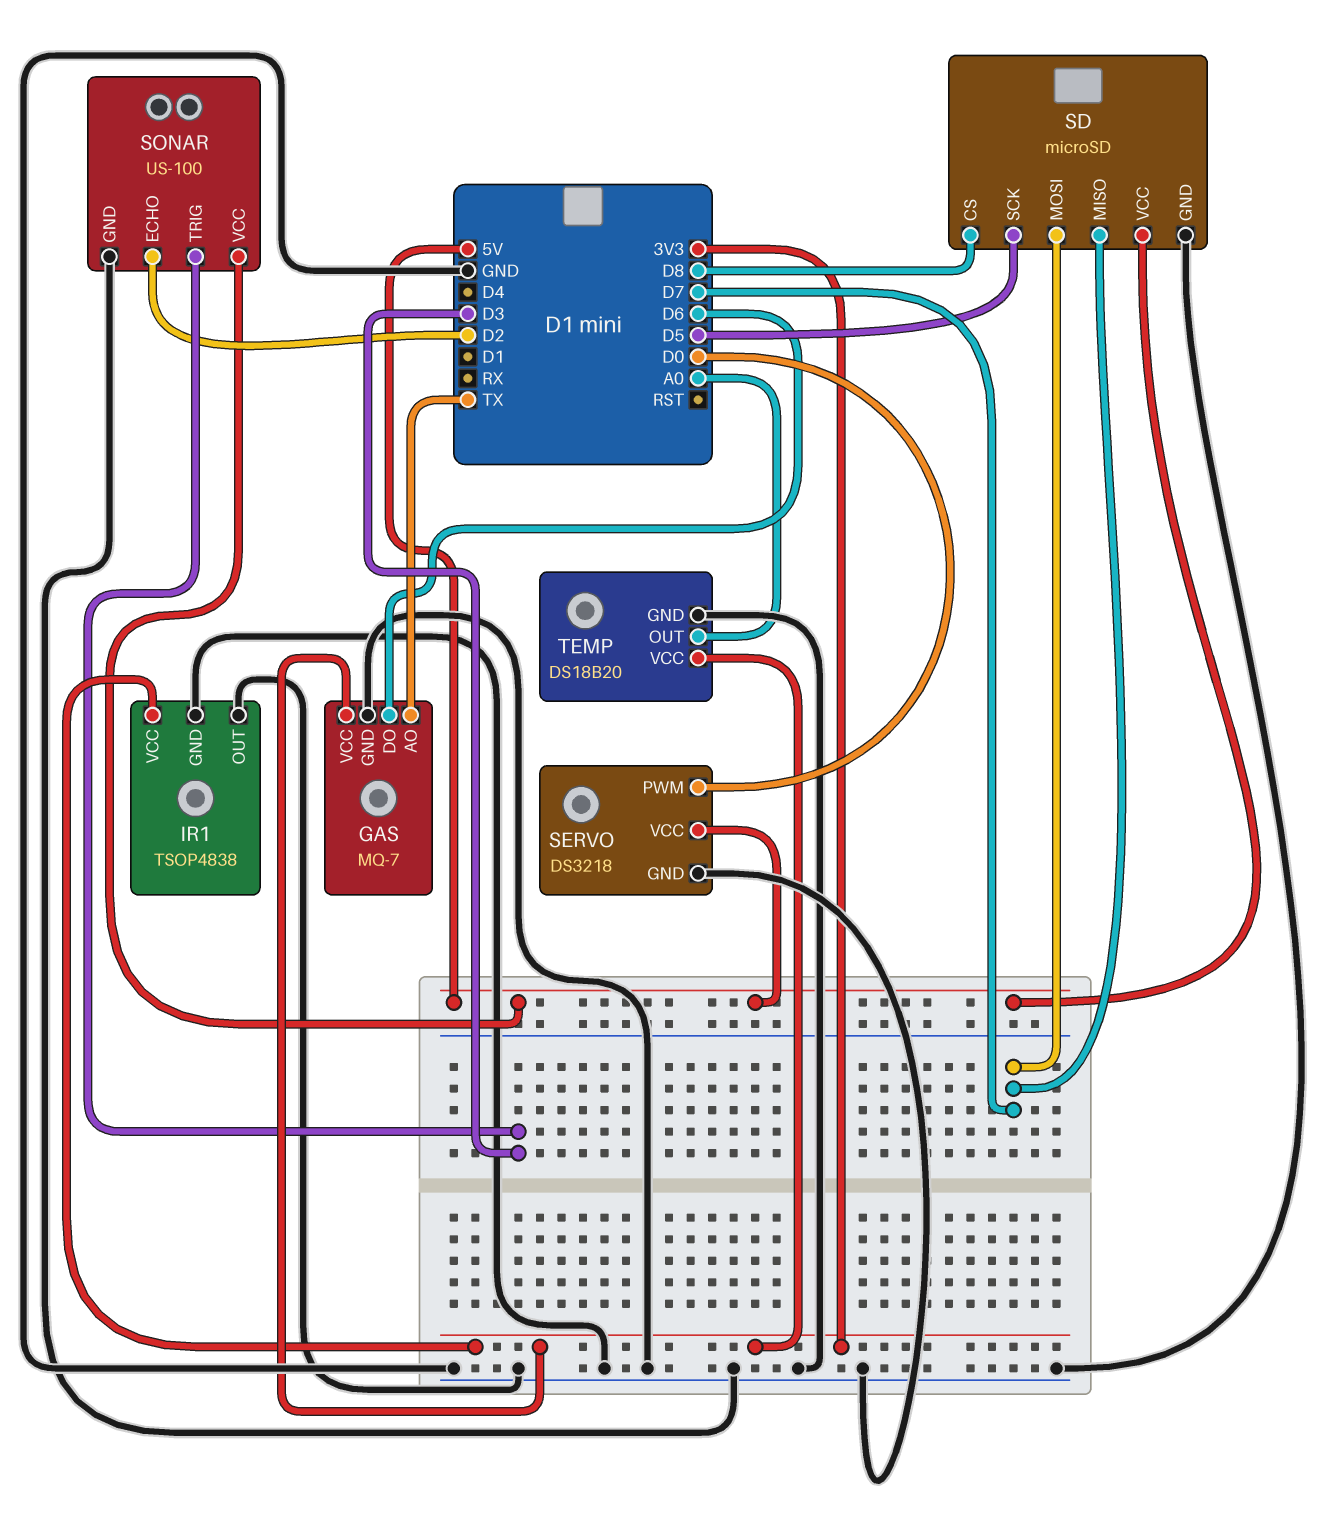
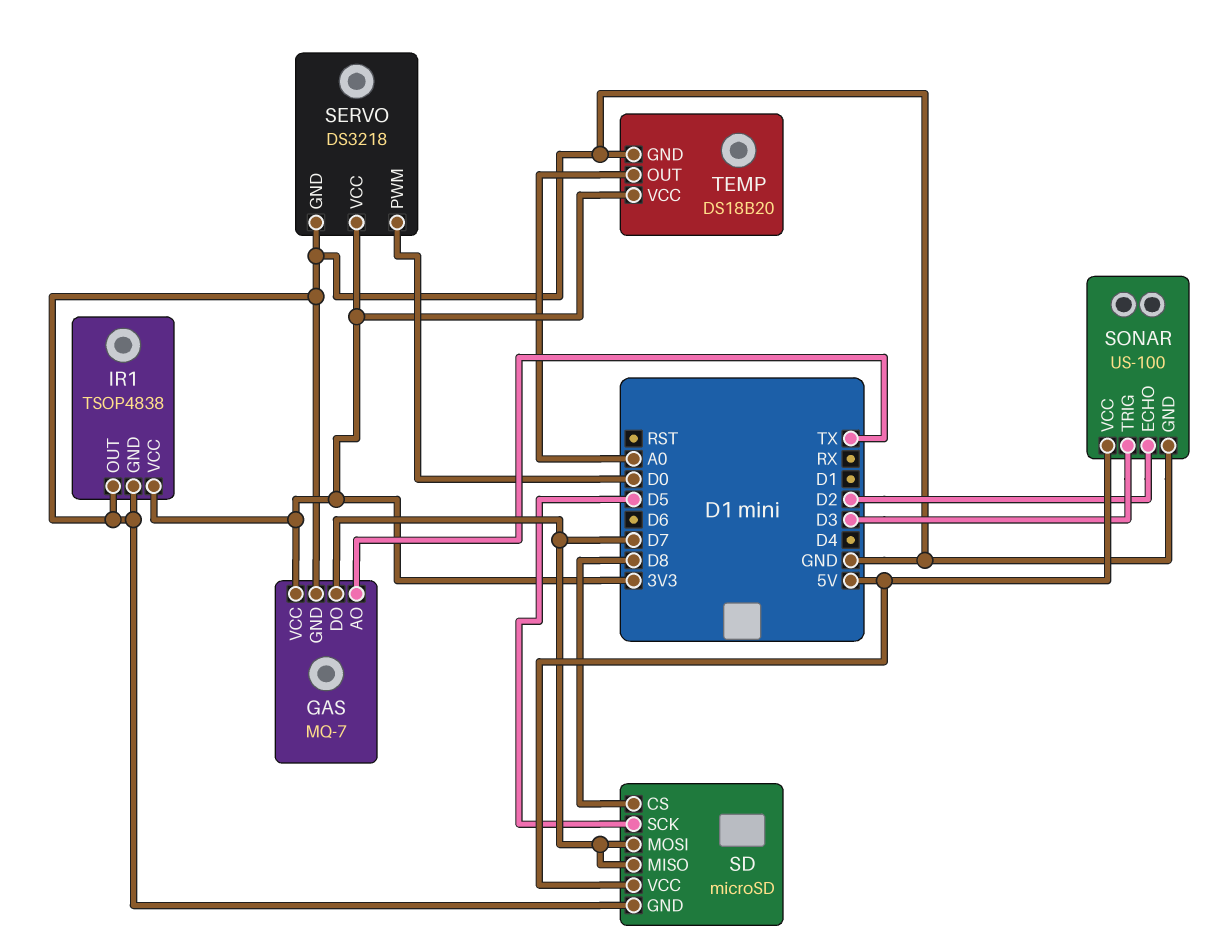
GAS pin DO: D6 -> D7
SERVO pin VCC: 5V -> 3V3

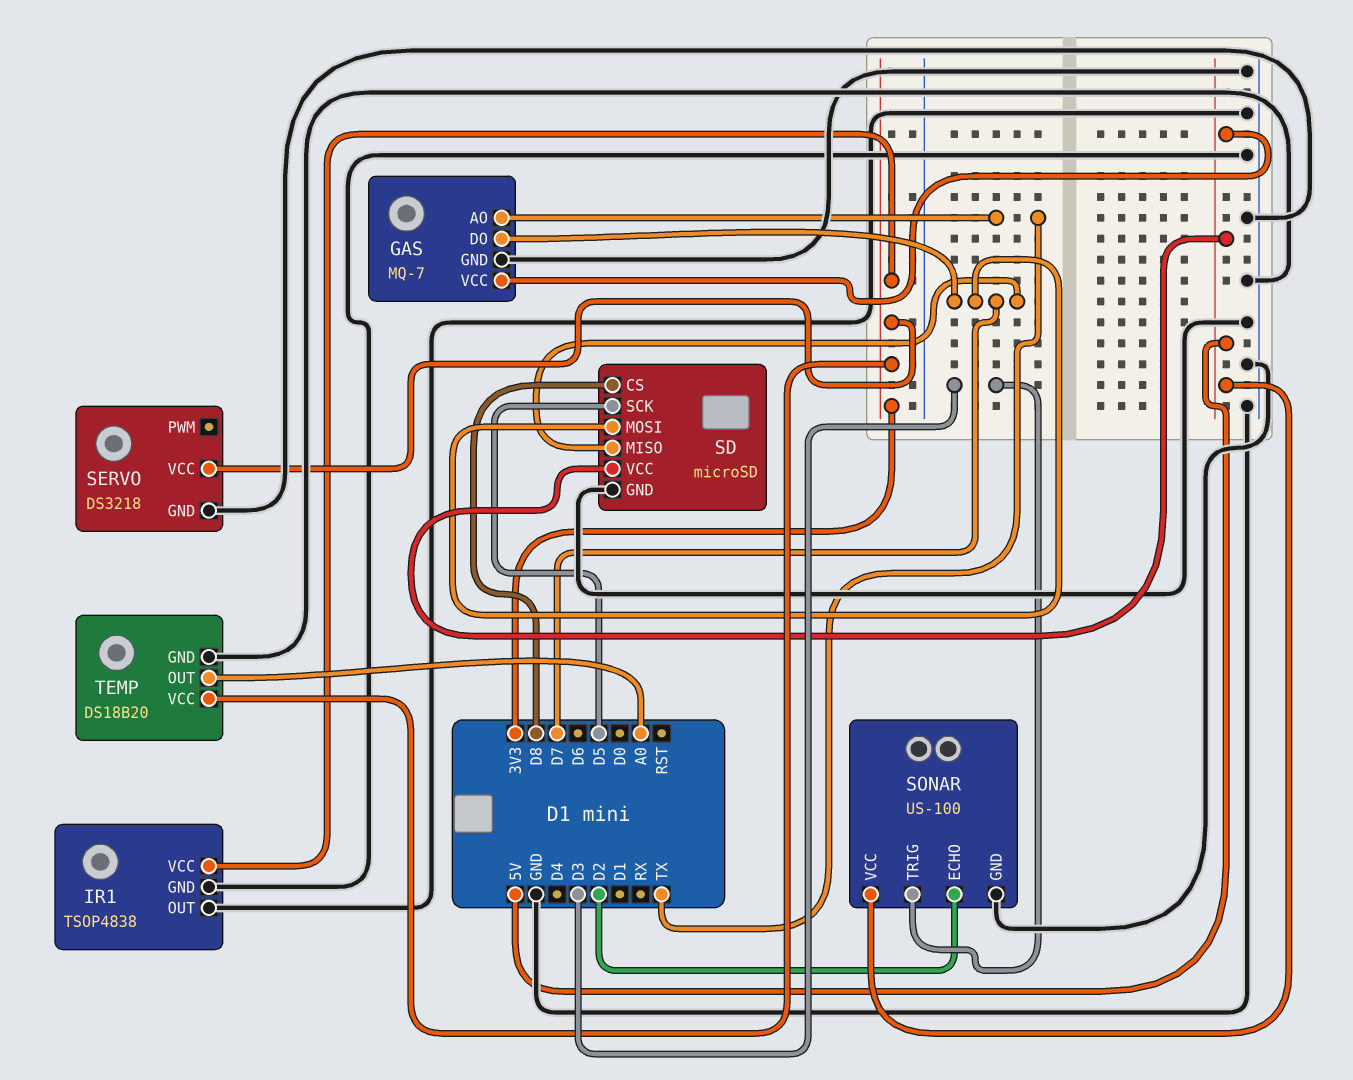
GAS pin VCC: 3V3 -> 5V
SERVO pin PWM: D0 -> none

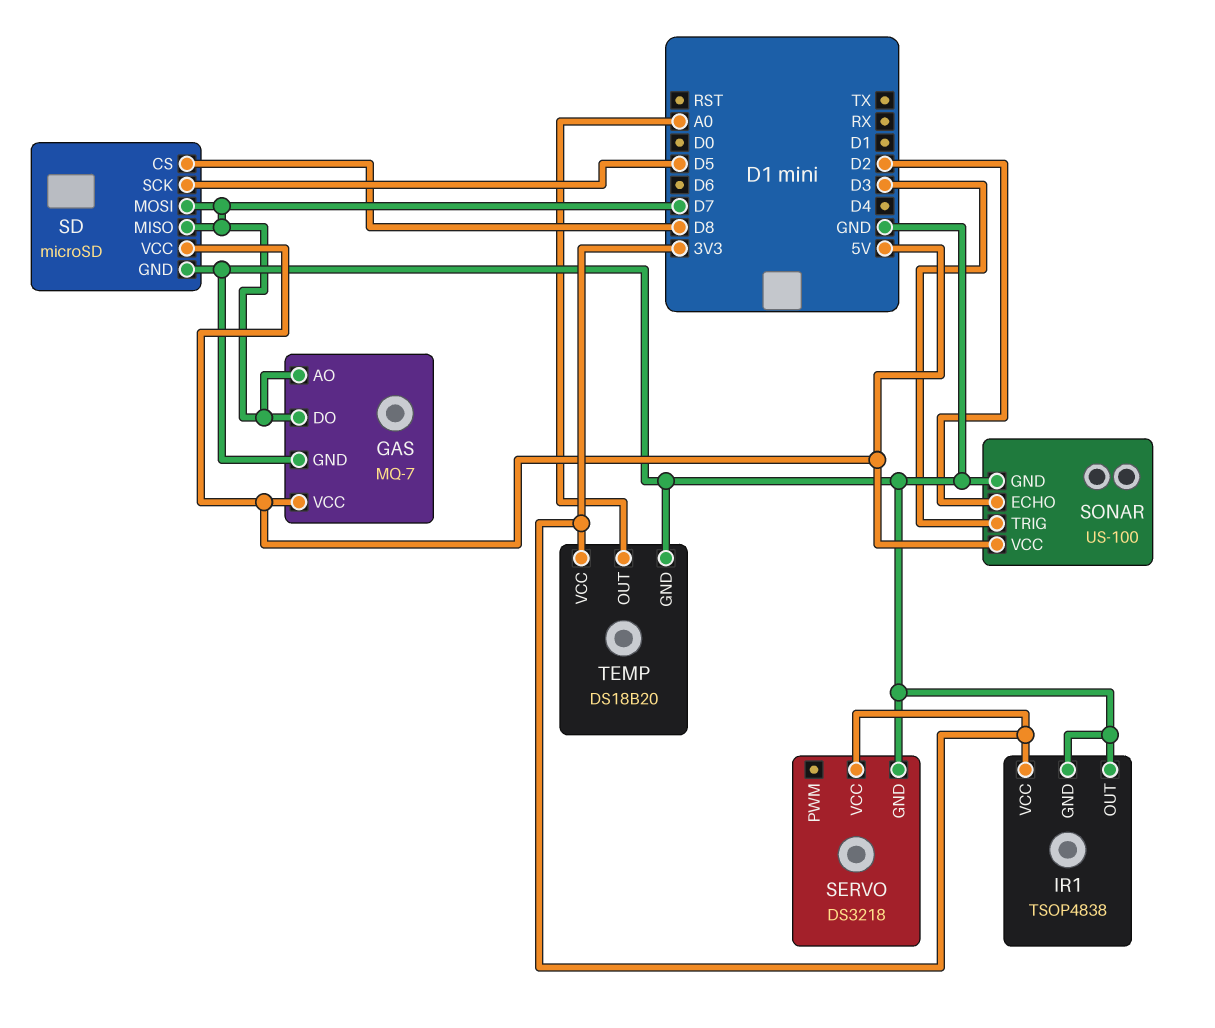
GAS pin AO: TX -> D7

